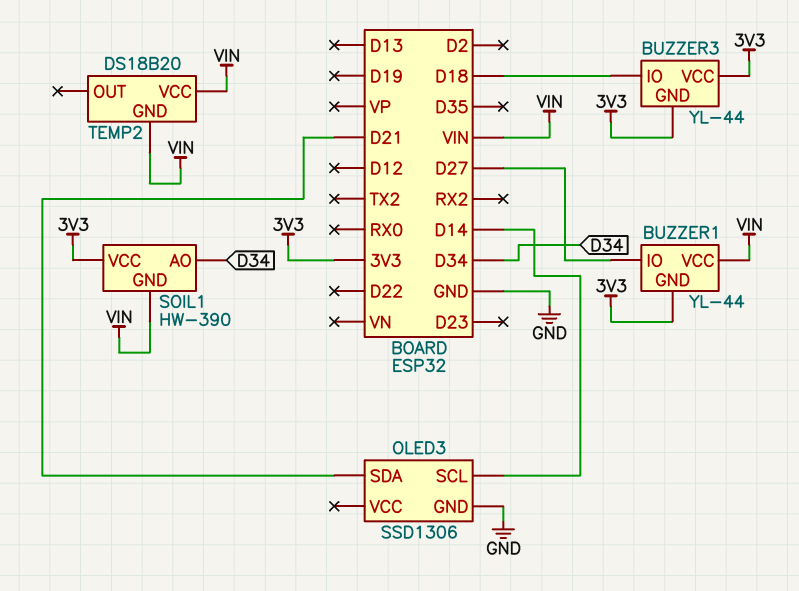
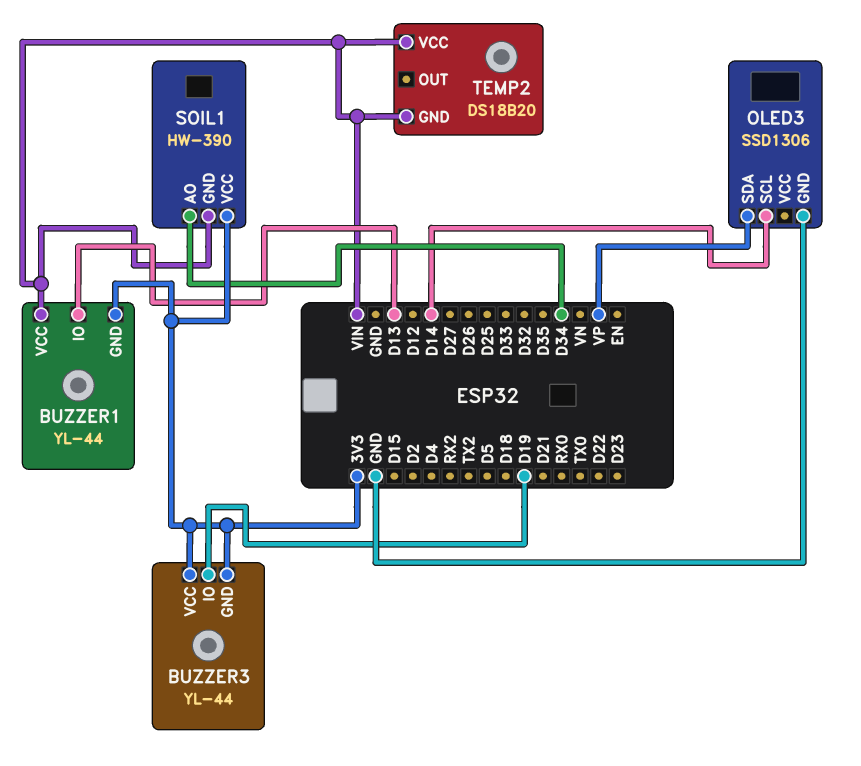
BUZZER1 pin IO: D27 -> D13
BUZZER3 pin IO: D18 -> D19
OLED3 pin SDA: D21 -> VP

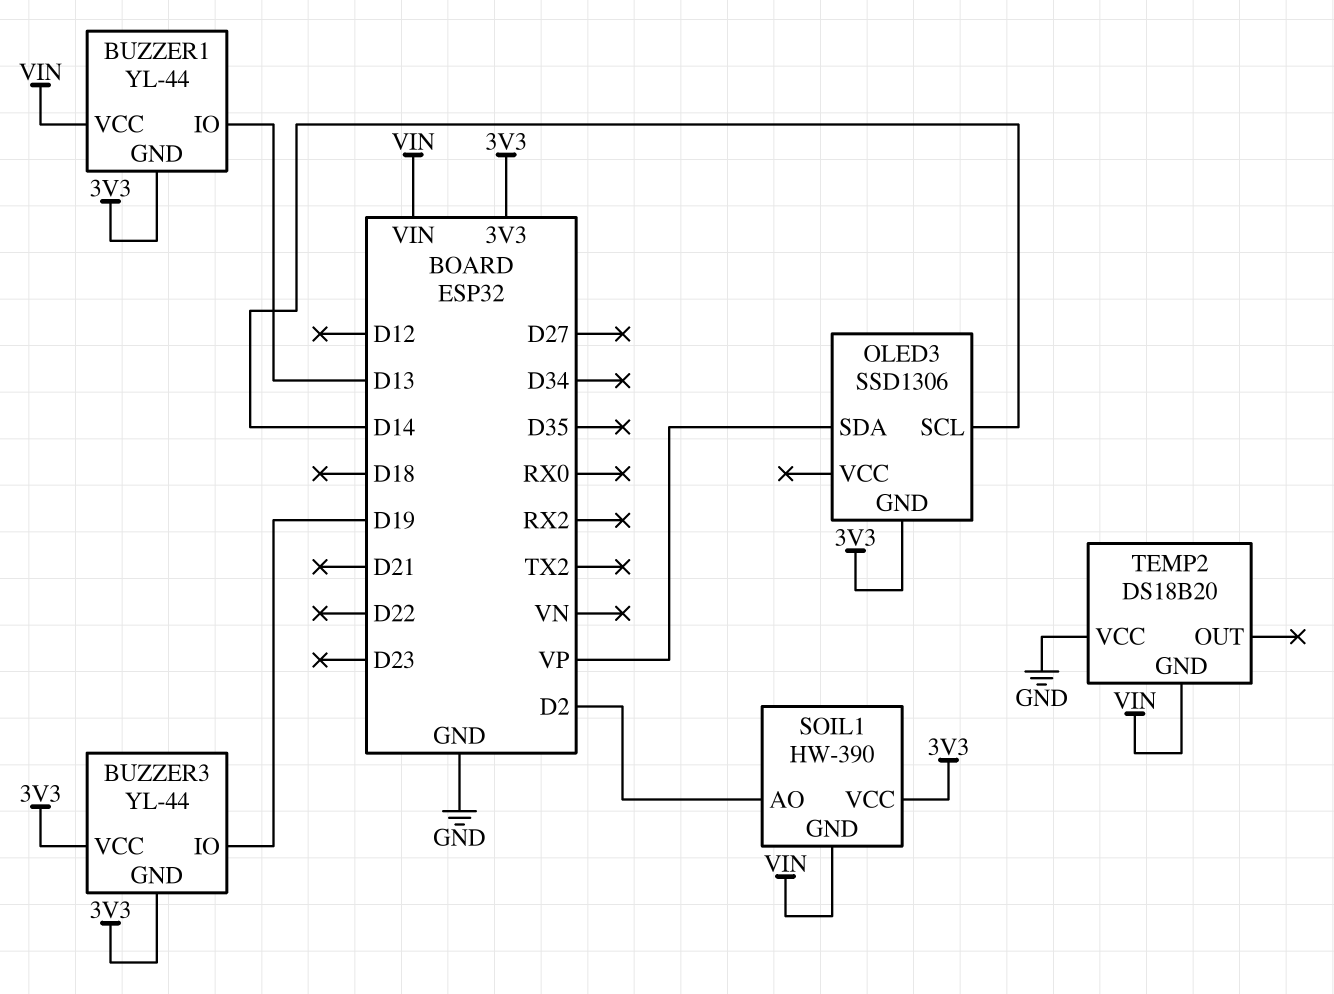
OLED3 pin GND: GND -> 3V3
SOIL1 pin AO: D34 -> D2
TEMP2 pin VCC: VIN -> GND

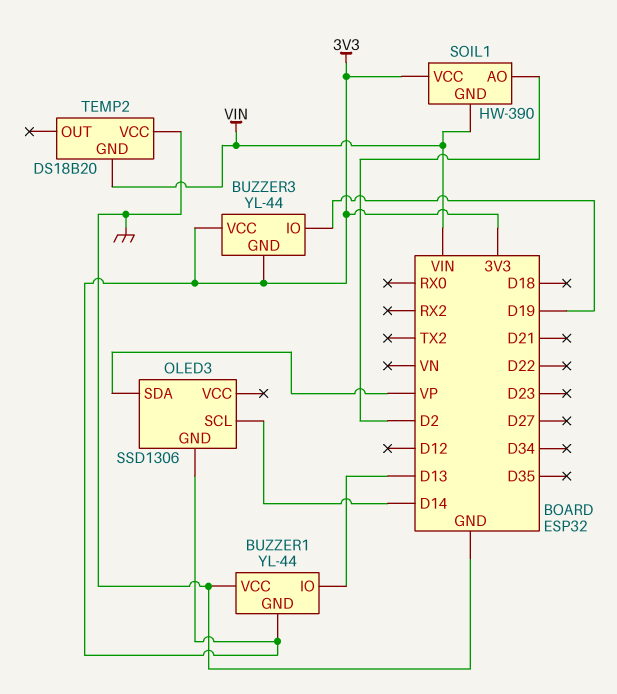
BUZZER1 pin VCC: VIN -> GND

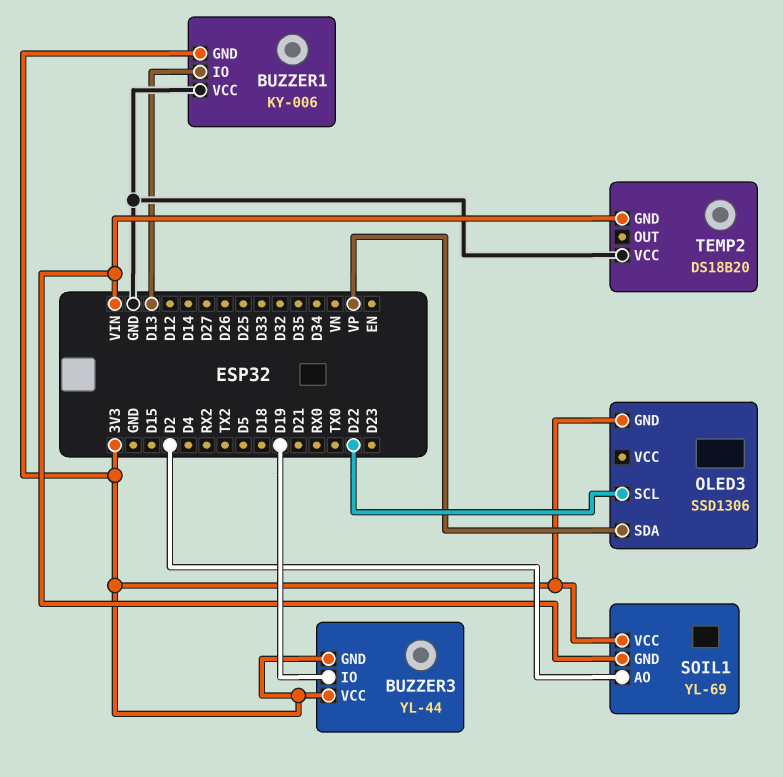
BUZZER1: YL-44 -> KY-006
OLED3 pin SCL: D14 -> D22
SOIL1: HW-390 -> YL-69

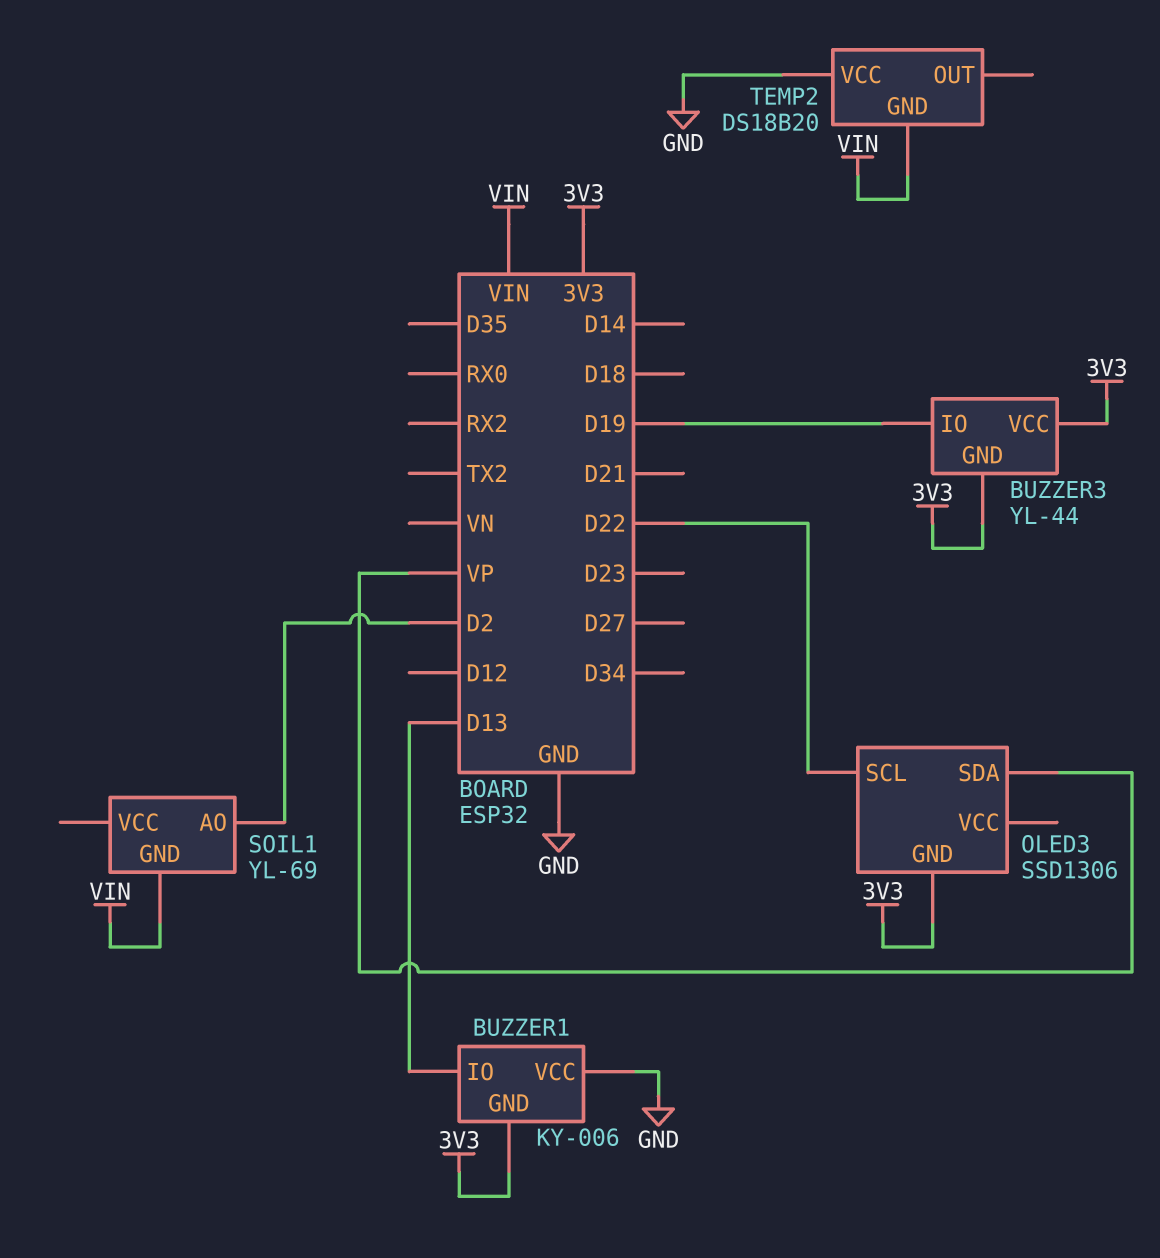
SOIL1 pin VCC: 3V3 -> none

